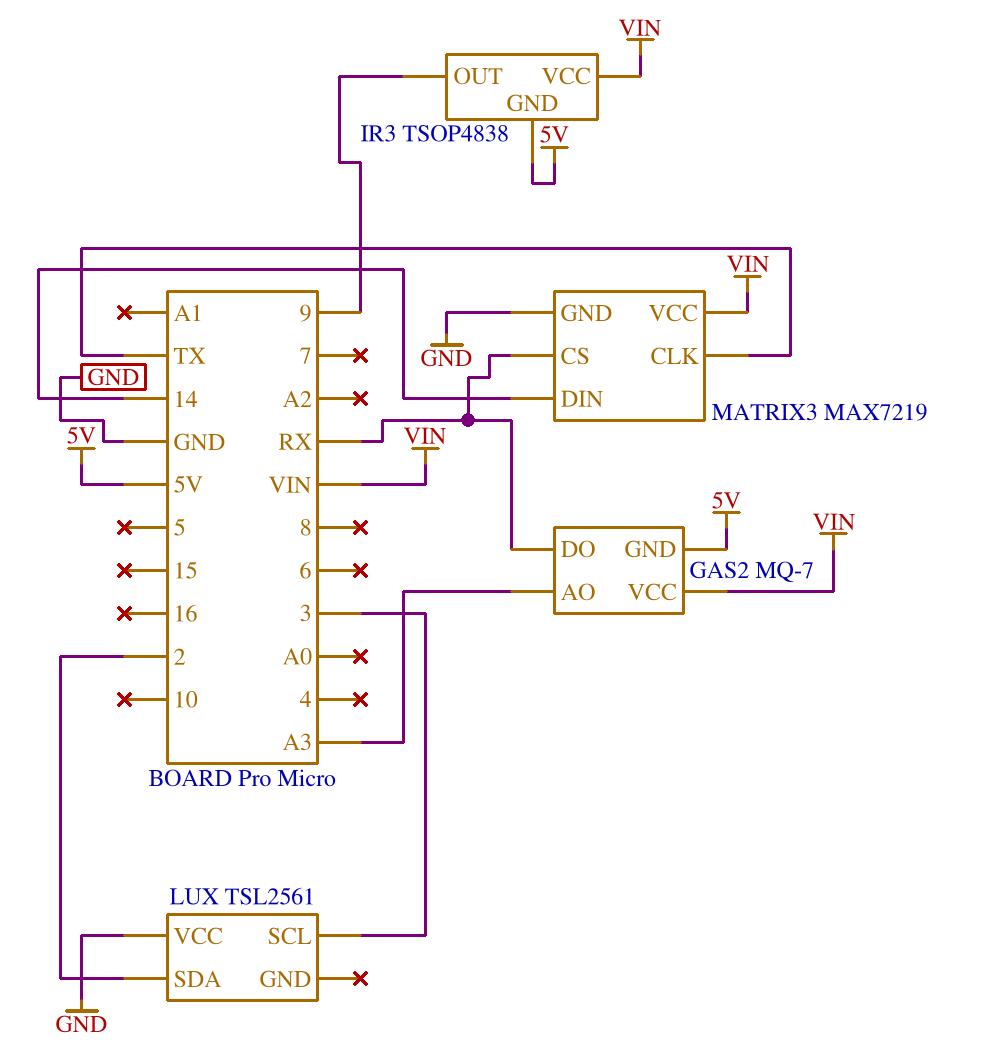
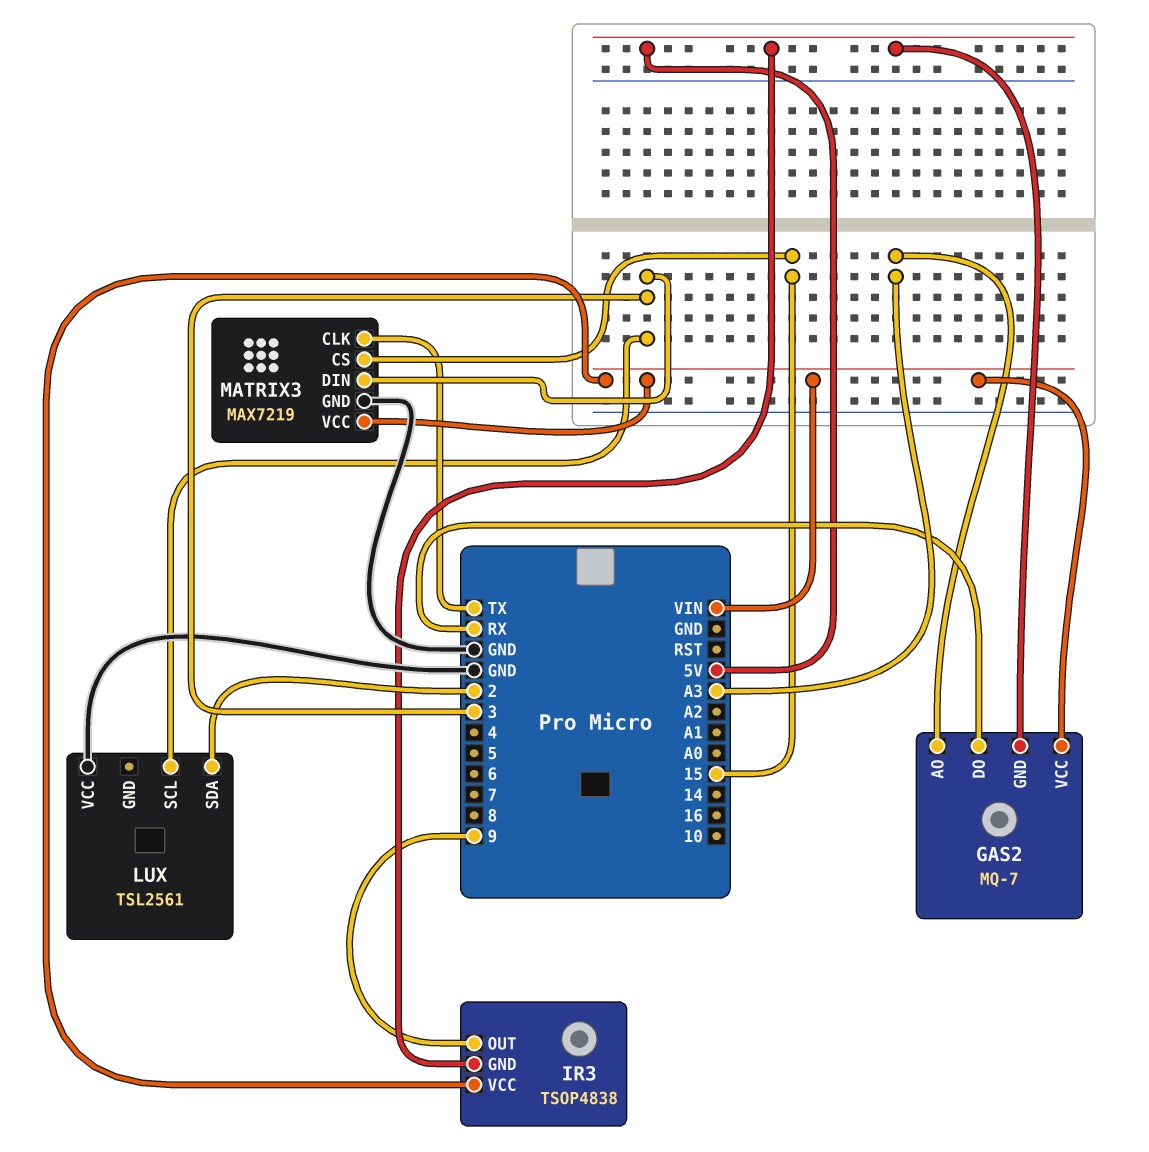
MATRIX3 pin CS: RX -> 15
MATRIX3 pin DIN: 14 -> 3

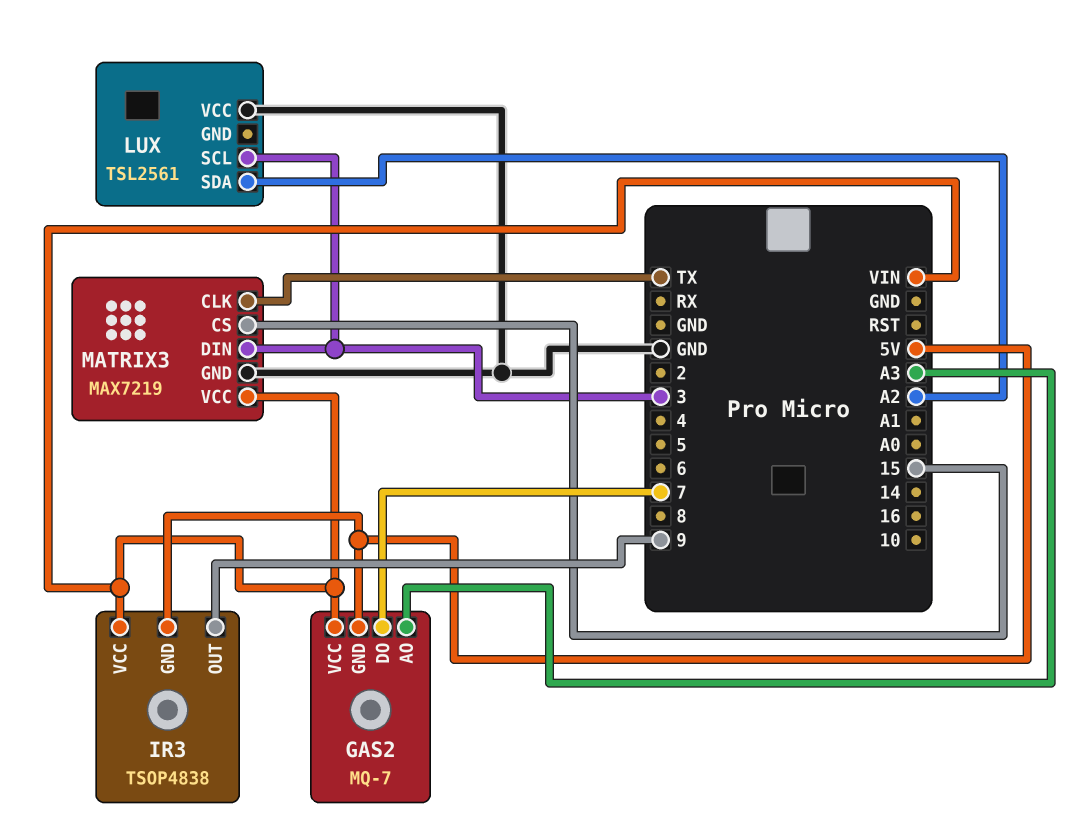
GAS2 pin DO: RX -> 7
LUX pin SDA: 2 -> A2

